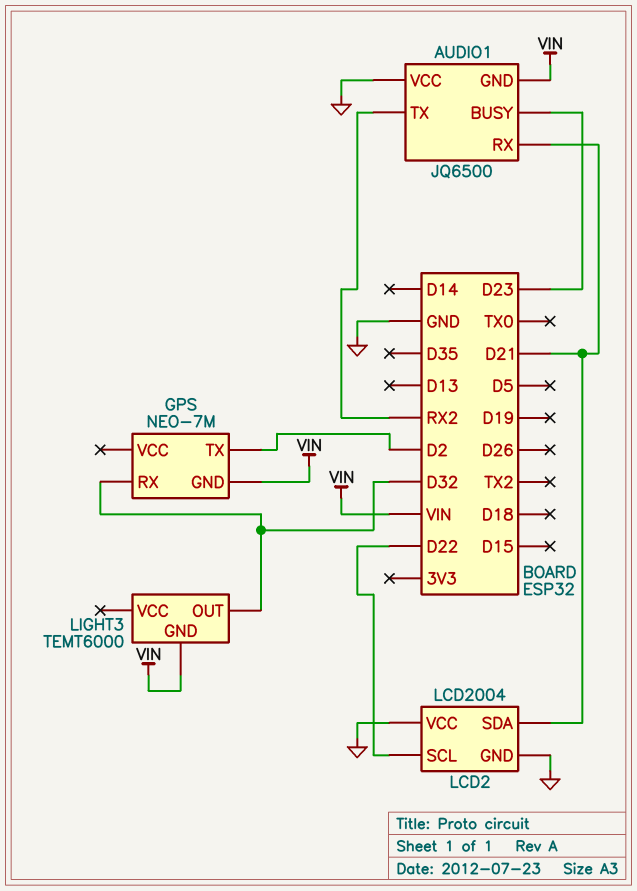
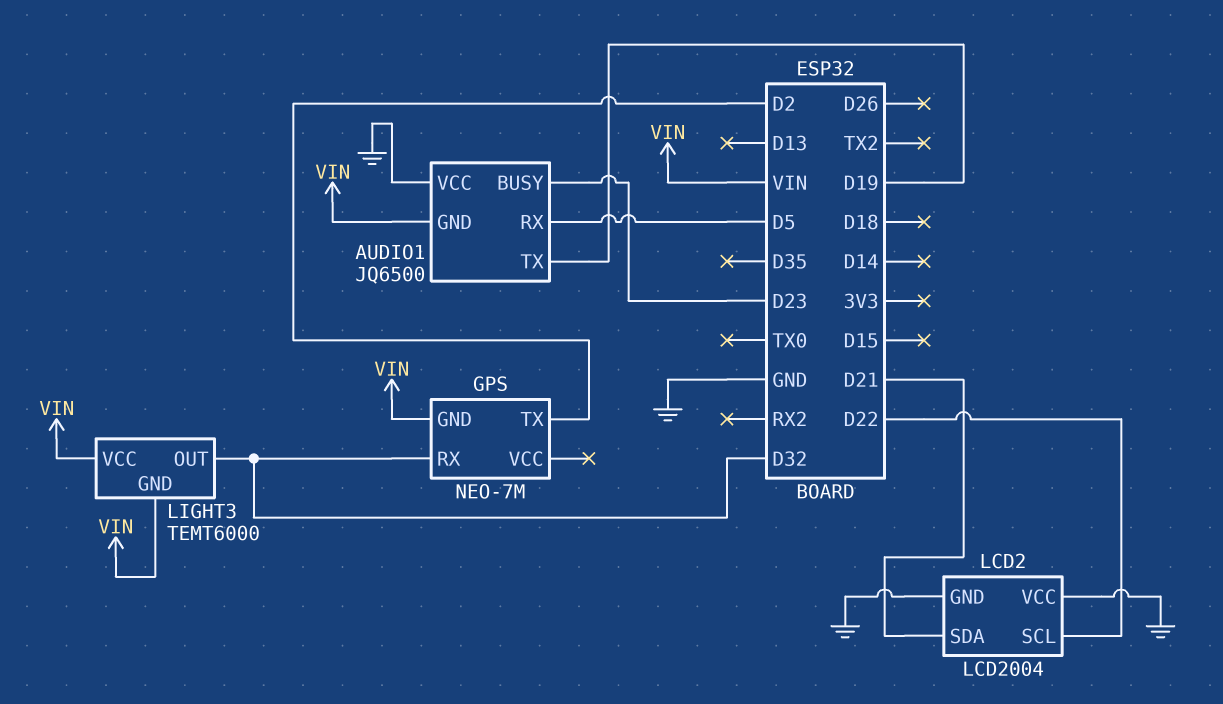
AUDIO1 pin RX: D21 -> D5
AUDIO1 pin TX: RX2 -> D19
LIGHT3 pin VCC: none -> VIN

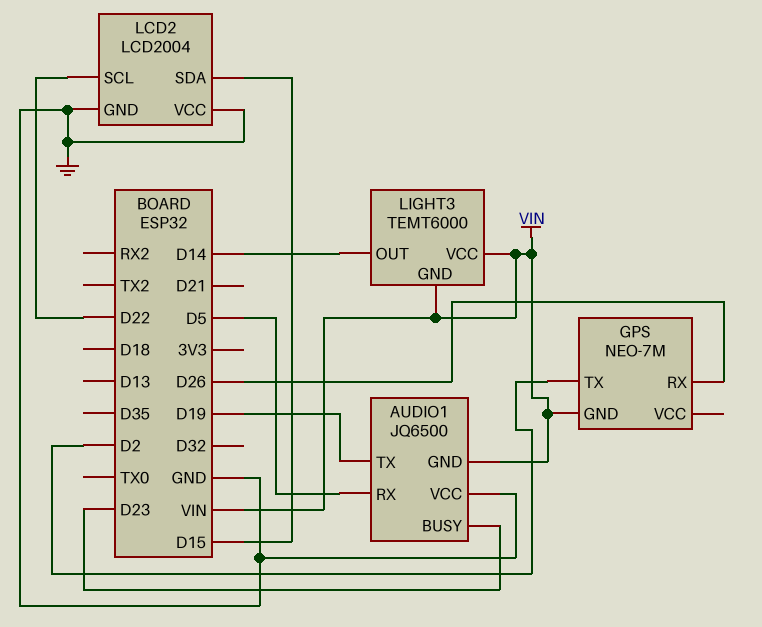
GPS pin RX: D32 -> D26
LCD2 pin SDA: D21 -> D15
LIGHT3 pin OUT: D32 -> D14

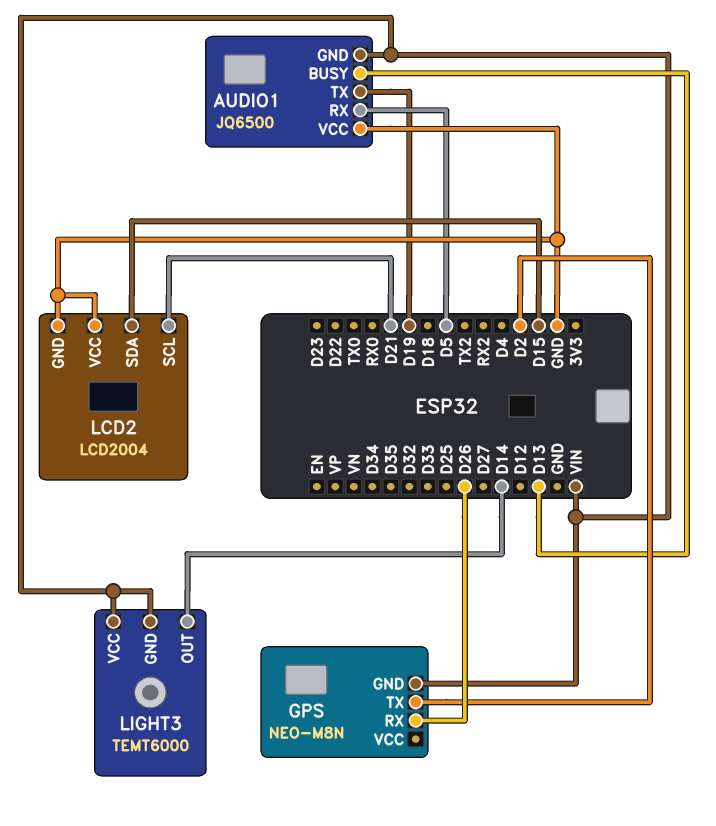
AUDIO1 pin BUSY: D23 -> D13
GPS: NEO-7M -> NEO-M8N
LCD2 pin SCL: D22 -> D21

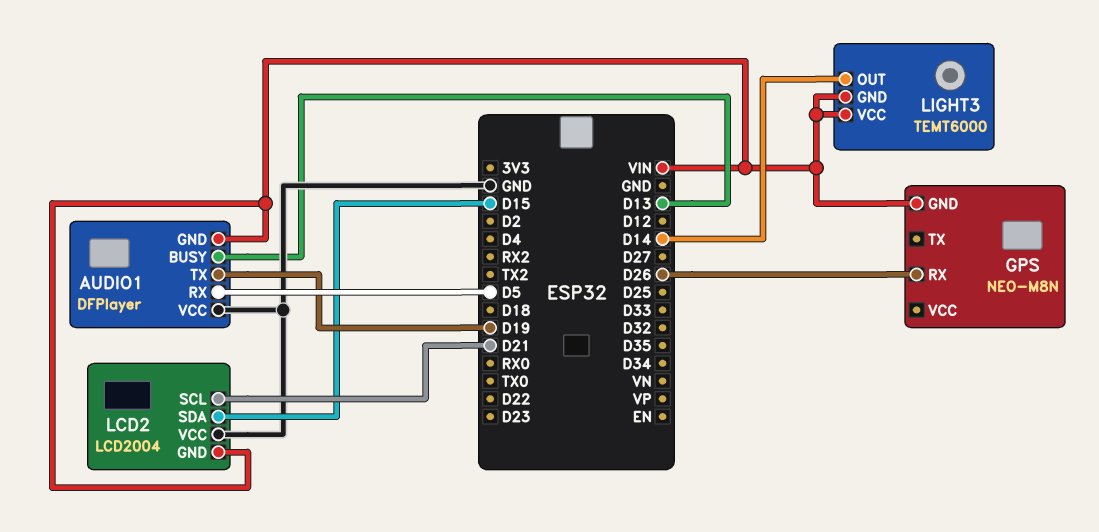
AUDIO1: JQ6500 -> DFPlayer
GPS pin TX: D2 -> none
LCD2 pin GND: GND -> VIN

